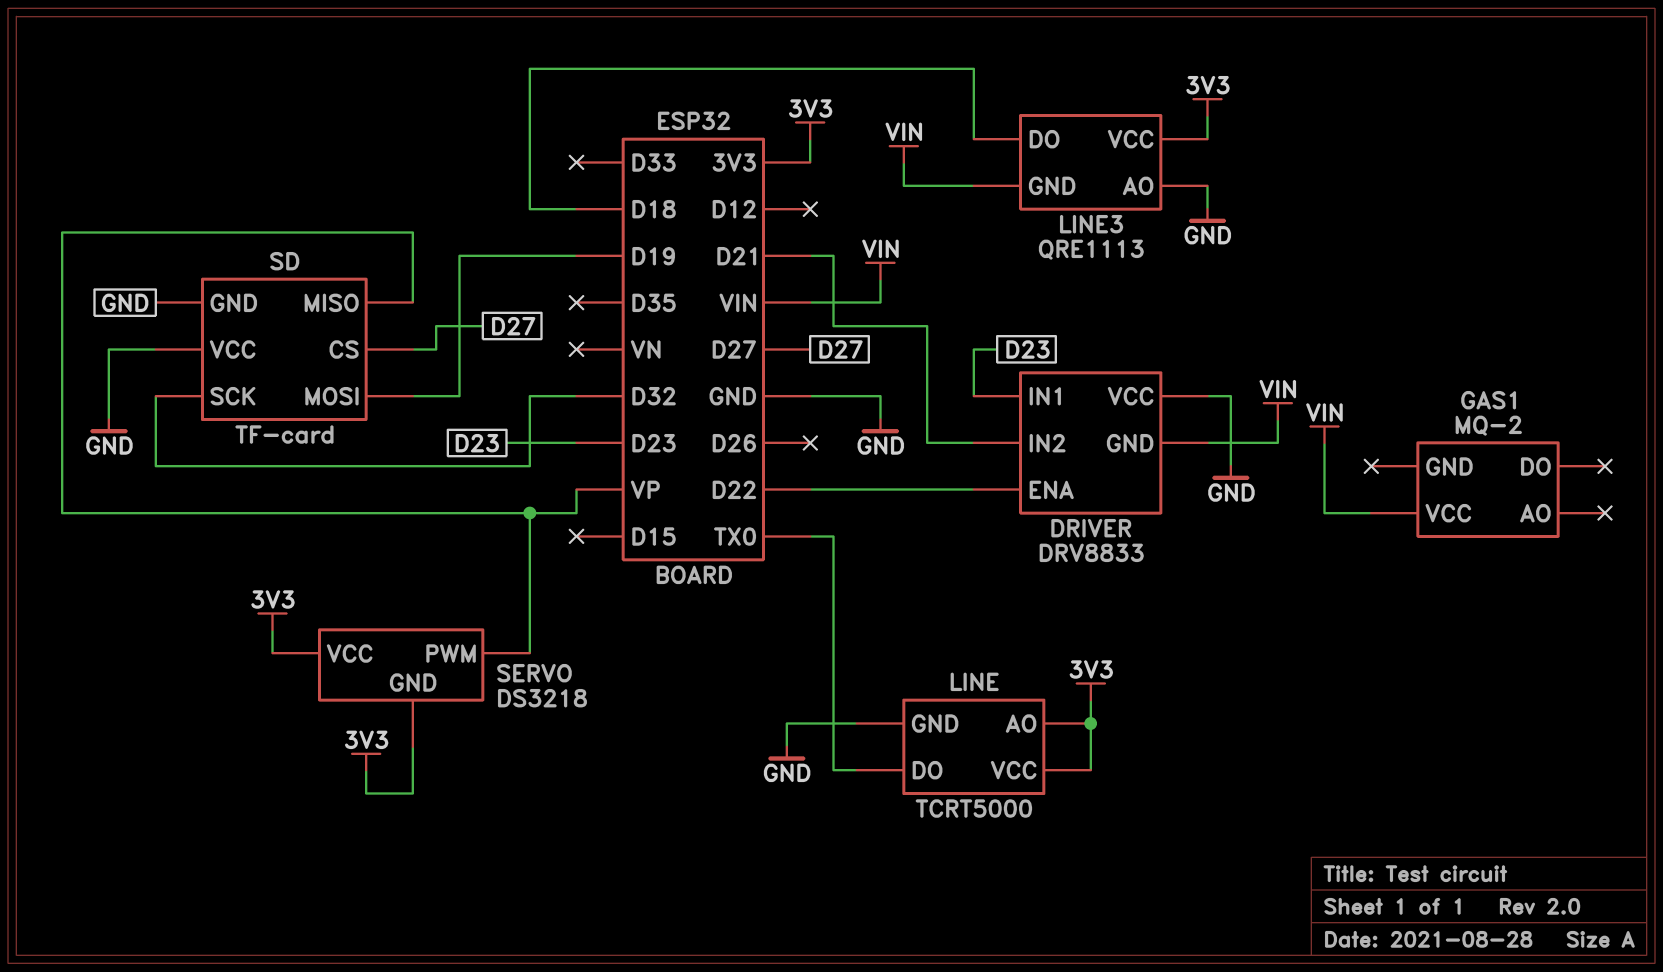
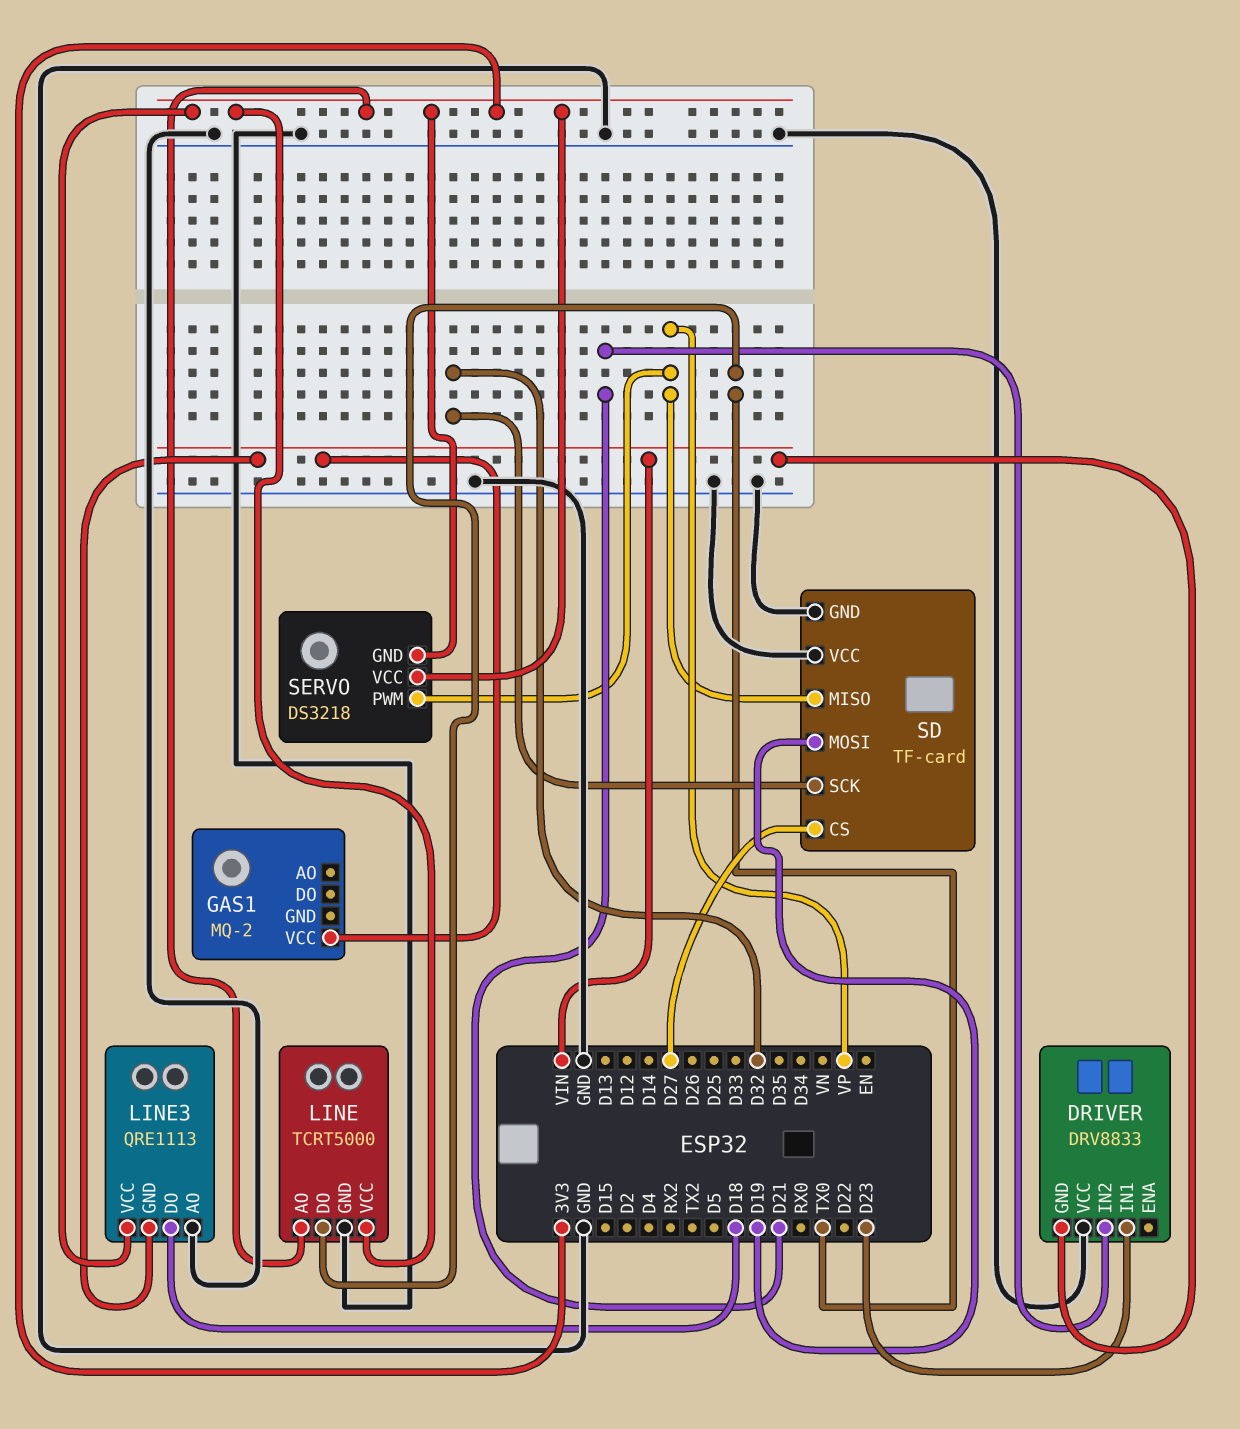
DRIVER pin ENA: D22 -> none

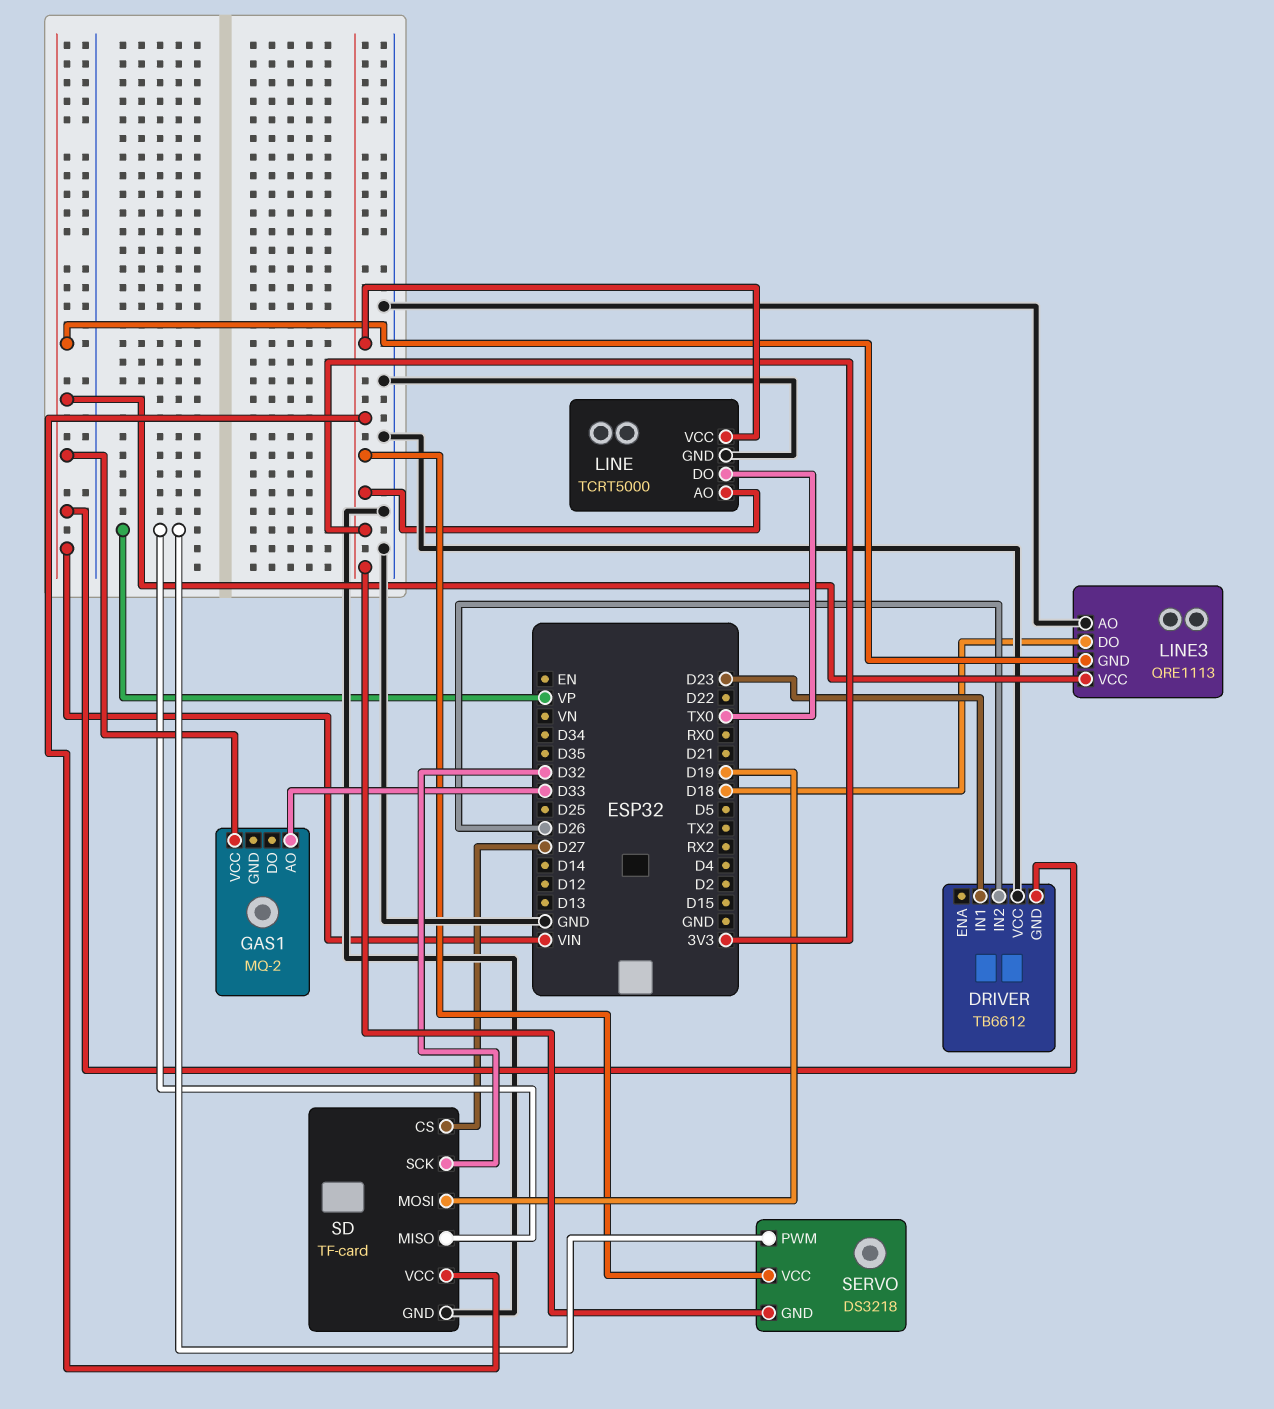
DRIVER: DRV8833 -> TB6612
DRIVER pin IN2: D21 -> D26
GAS1 pin AO: none -> D33
LINE3 pin VCC: 3V3 -> VIN
SD pin VCC: GND -> 3V3

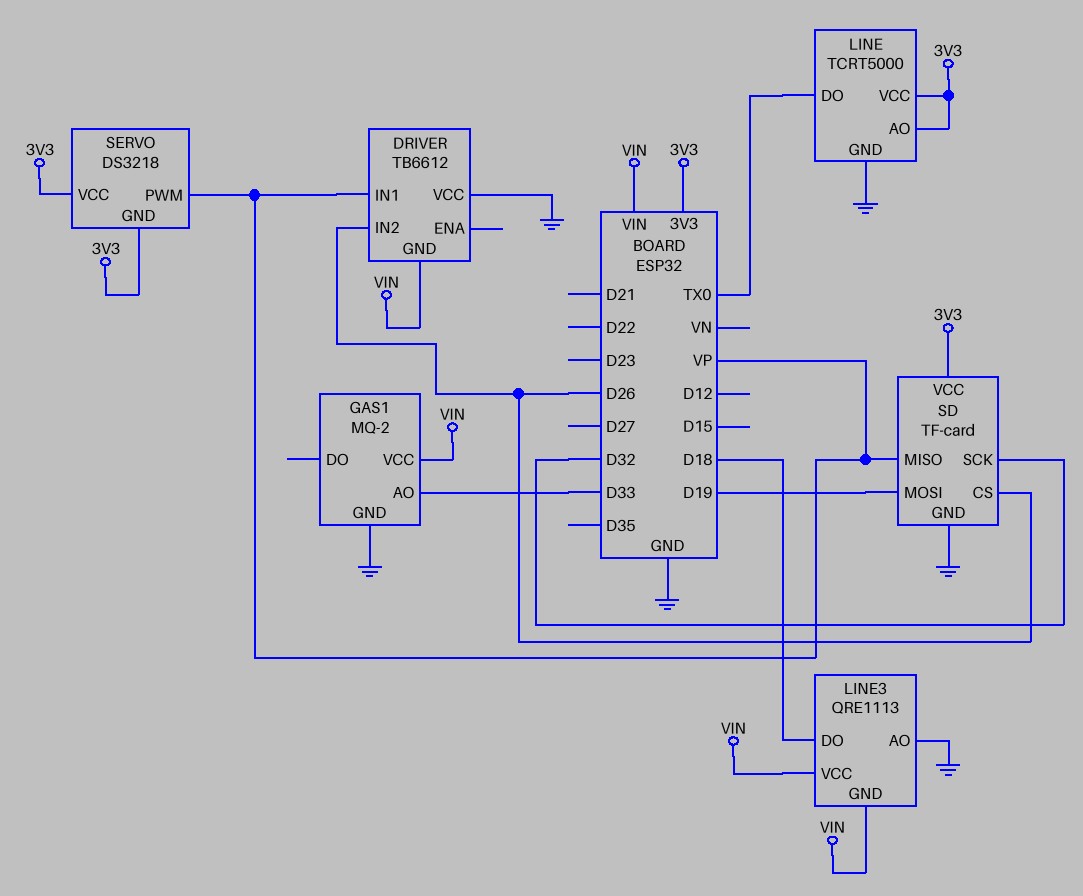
DRIVER pin IN1: D23 -> VP
GAS1 pin GND: none -> GND
SD pin CS: D27 -> D26

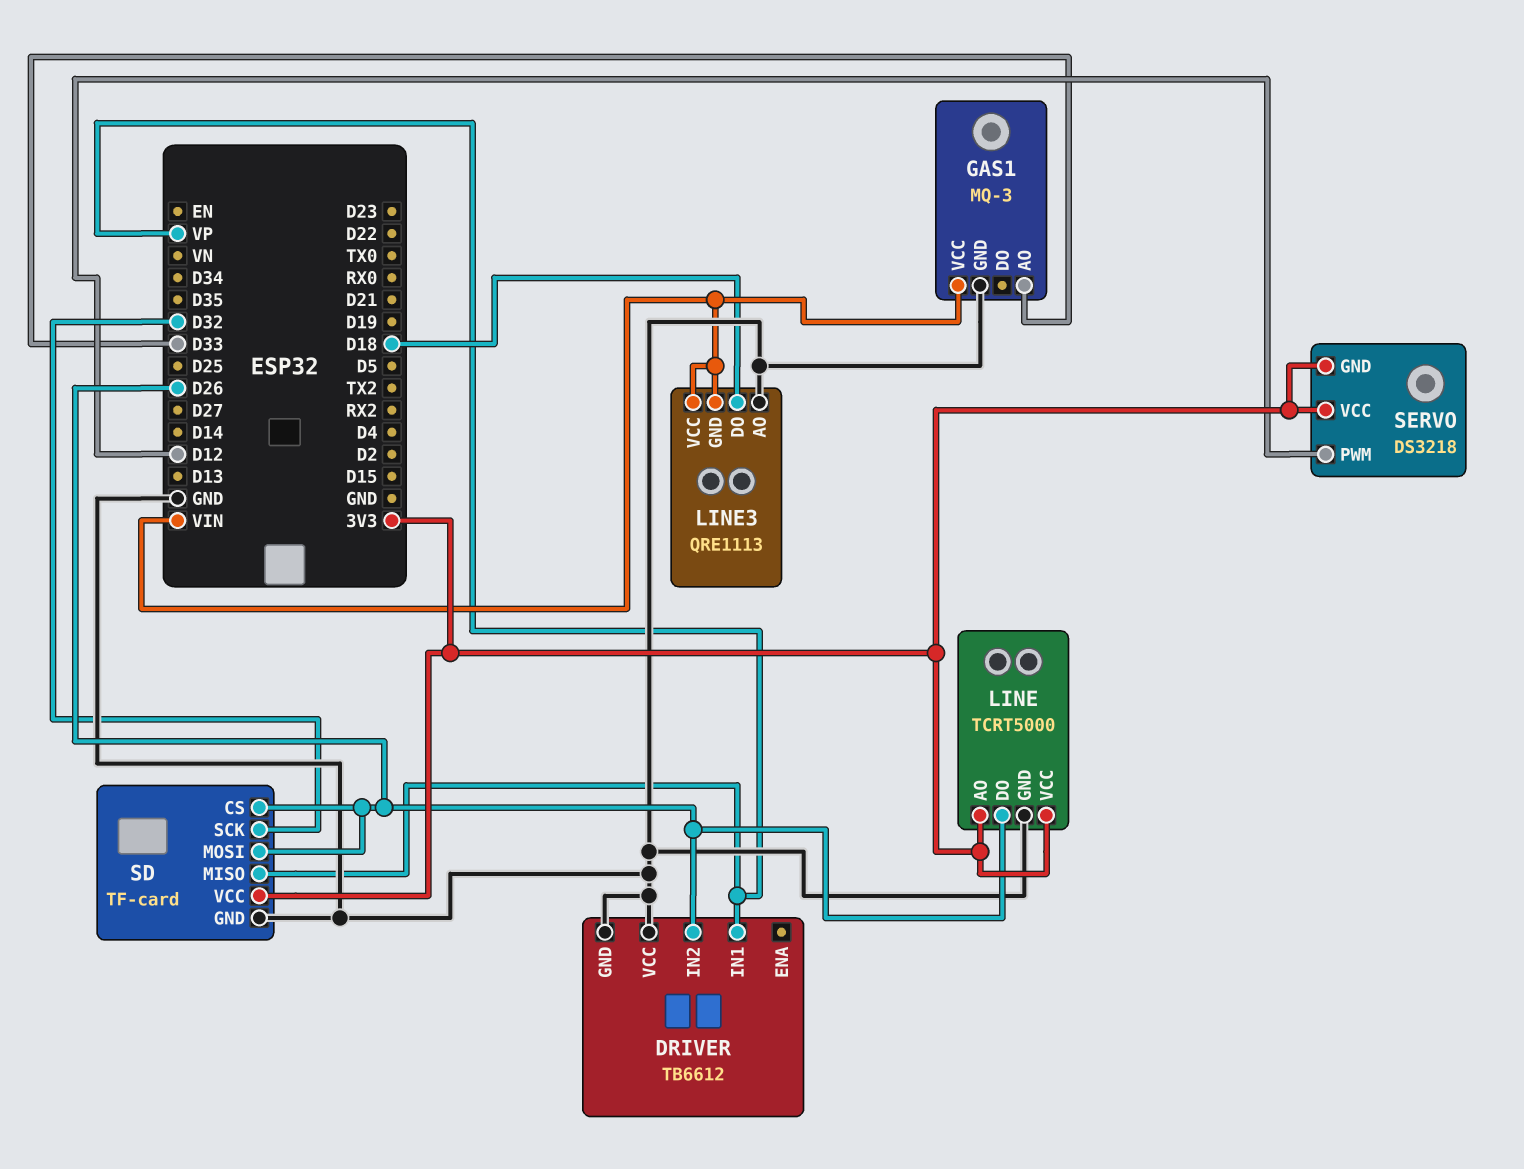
DRIVER pin GND: VIN -> GND
GAS1: MQ-2 -> MQ-3
LINE pin DO: TX0 -> D26
SD pin MOSI: D19 -> D26
SERVO pin PWM: VP -> D12

